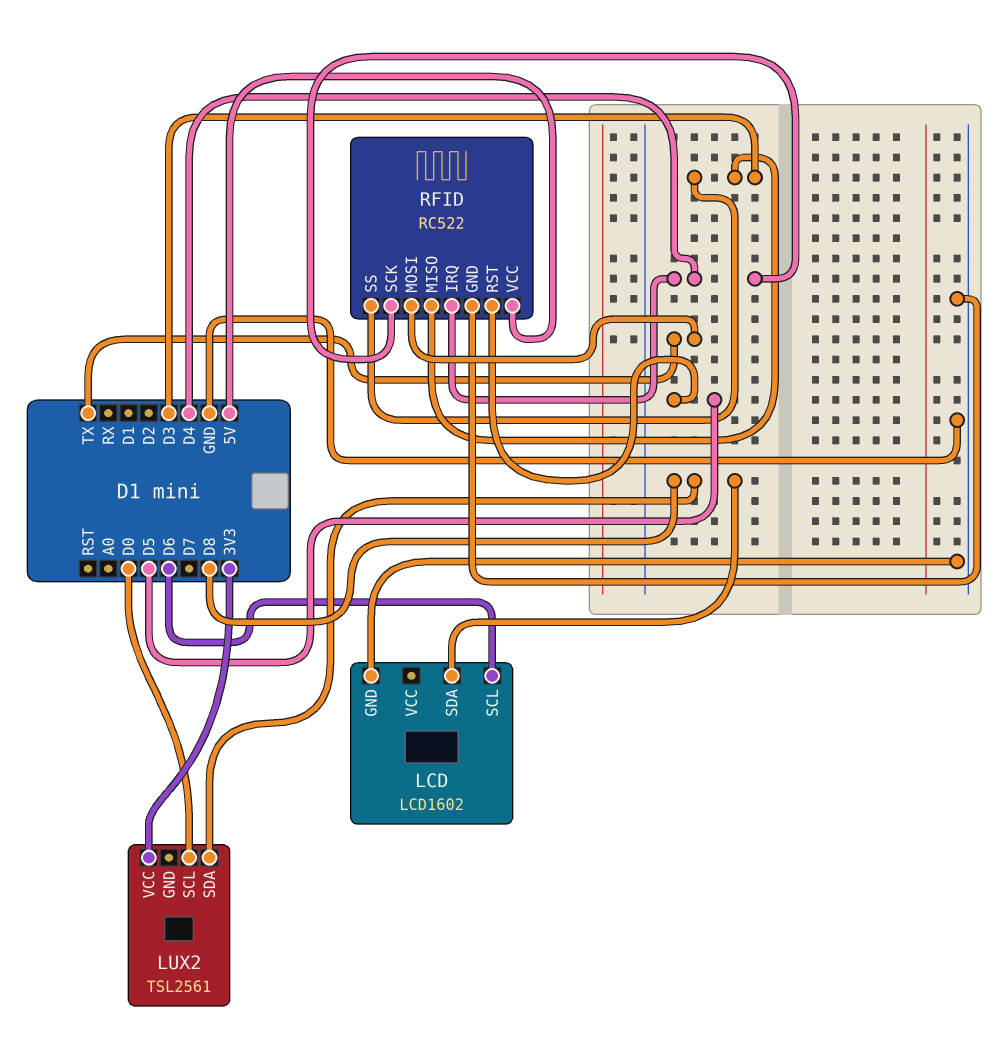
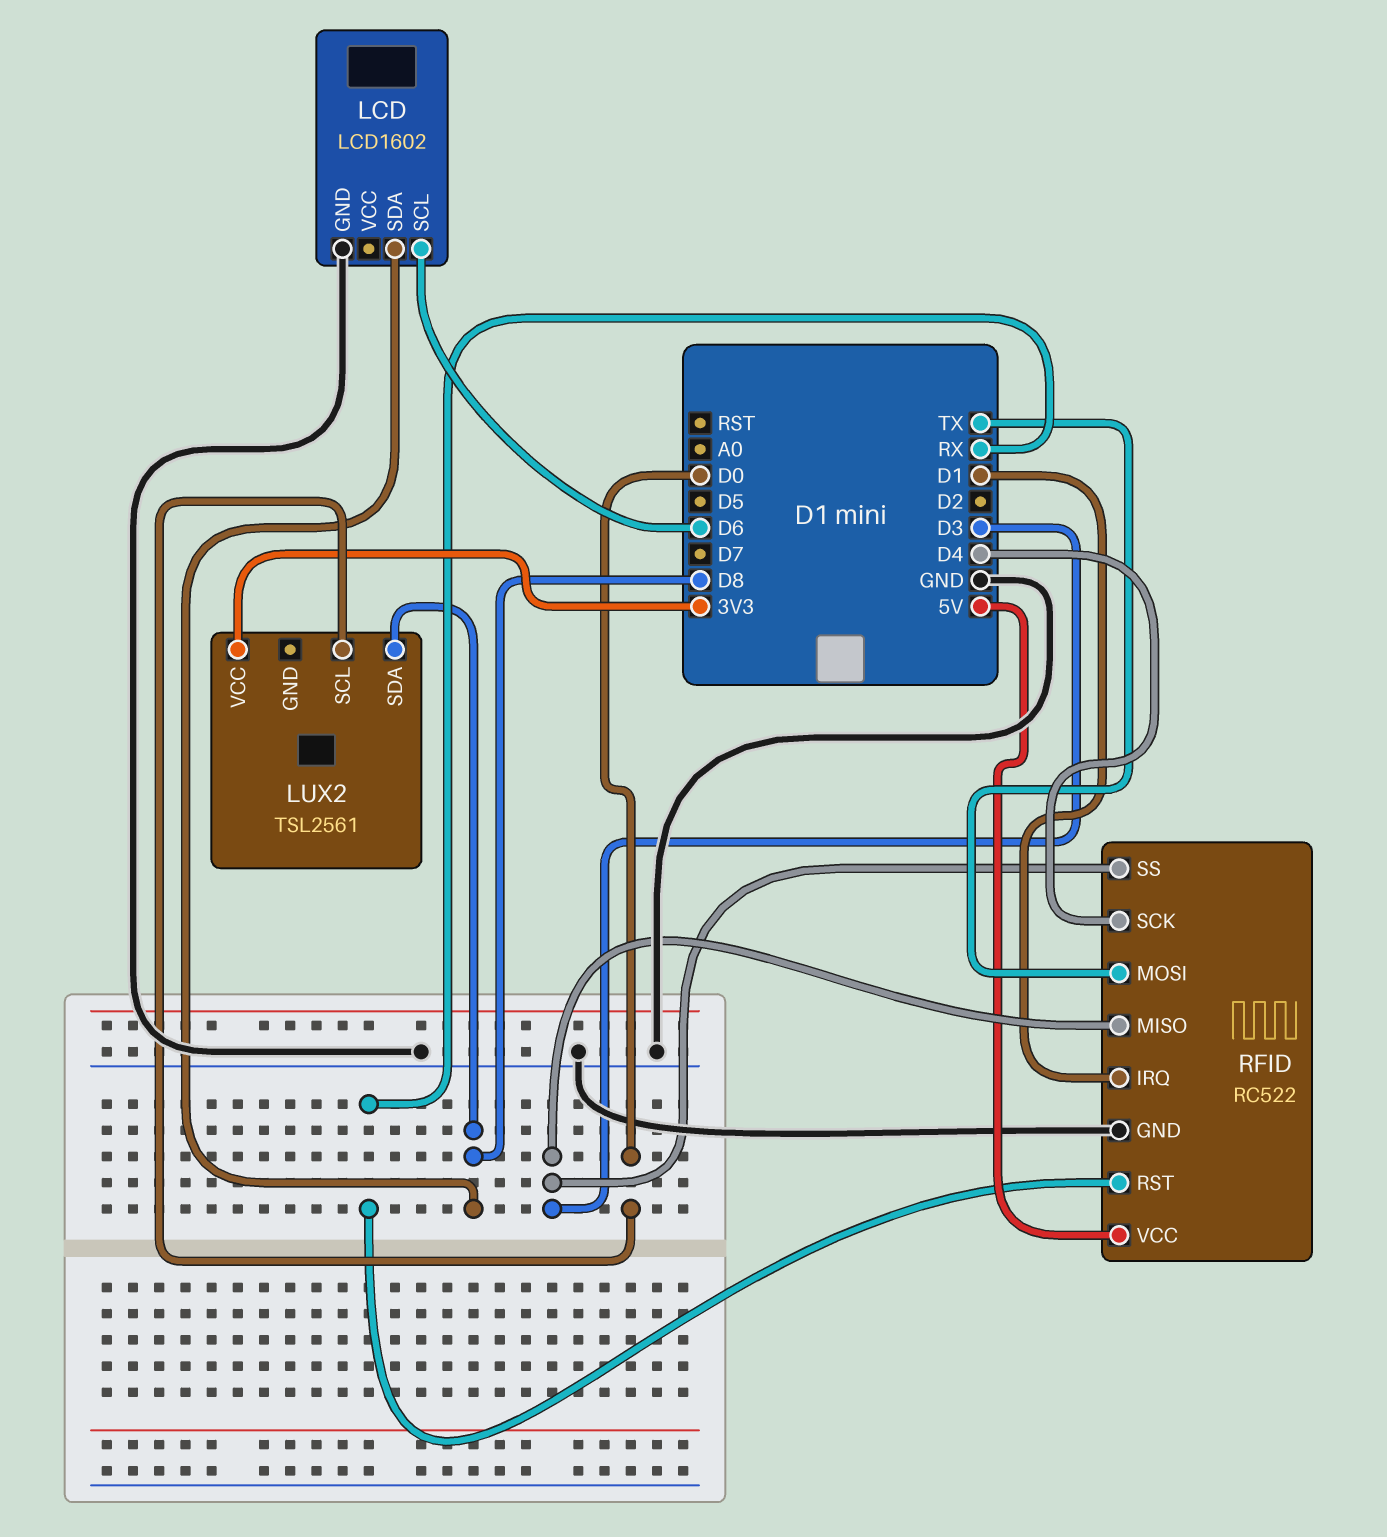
RFID pin IRQ: D4 -> D1
RFID pin RST: D5 -> RX

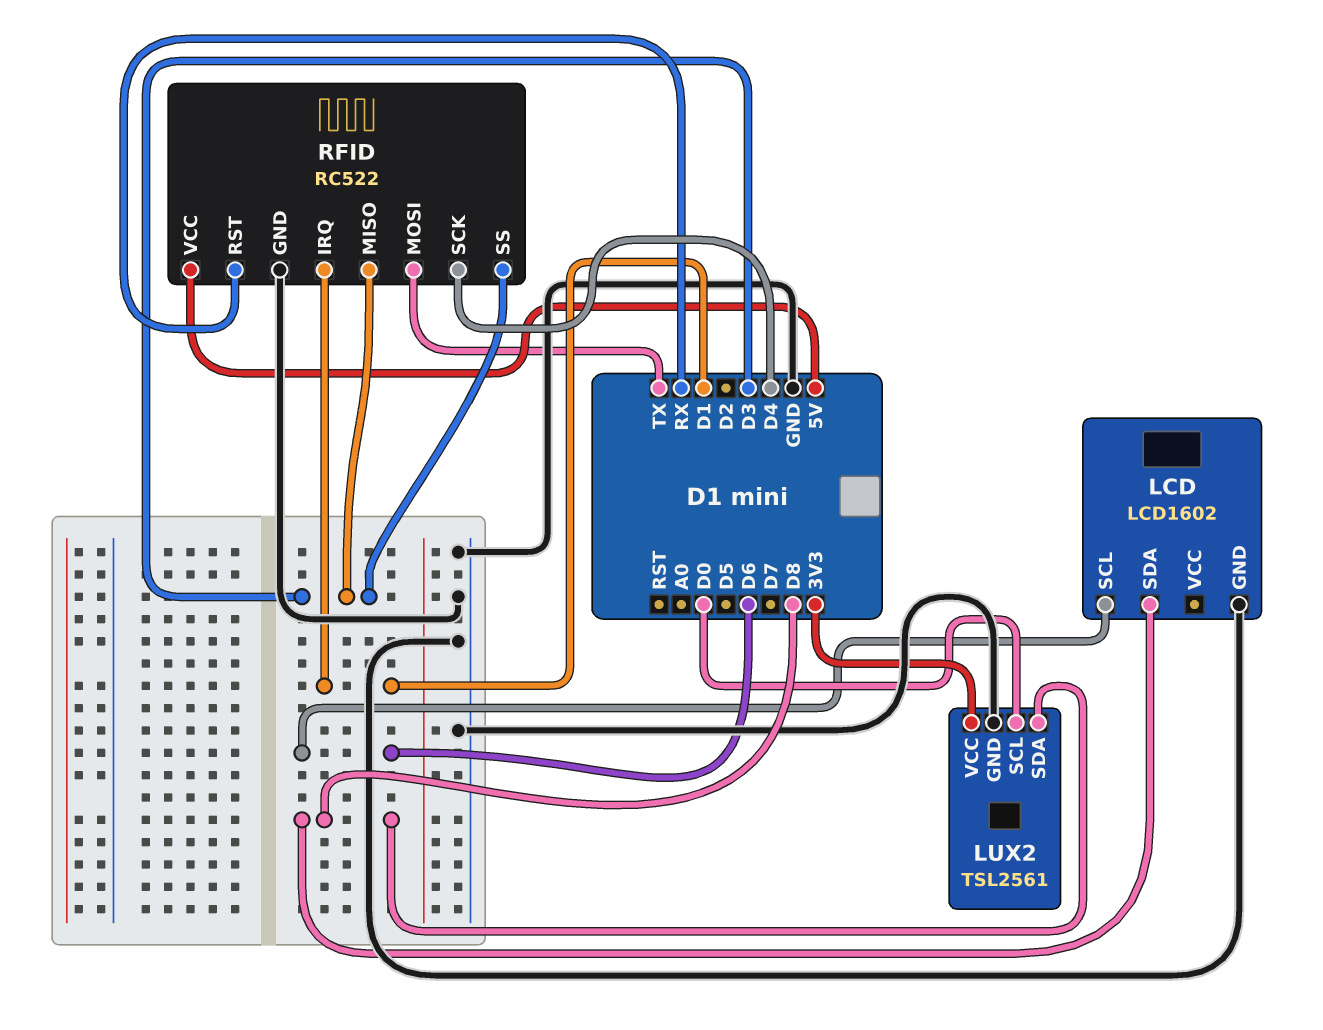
LUX2 pin GND: none -> GND

